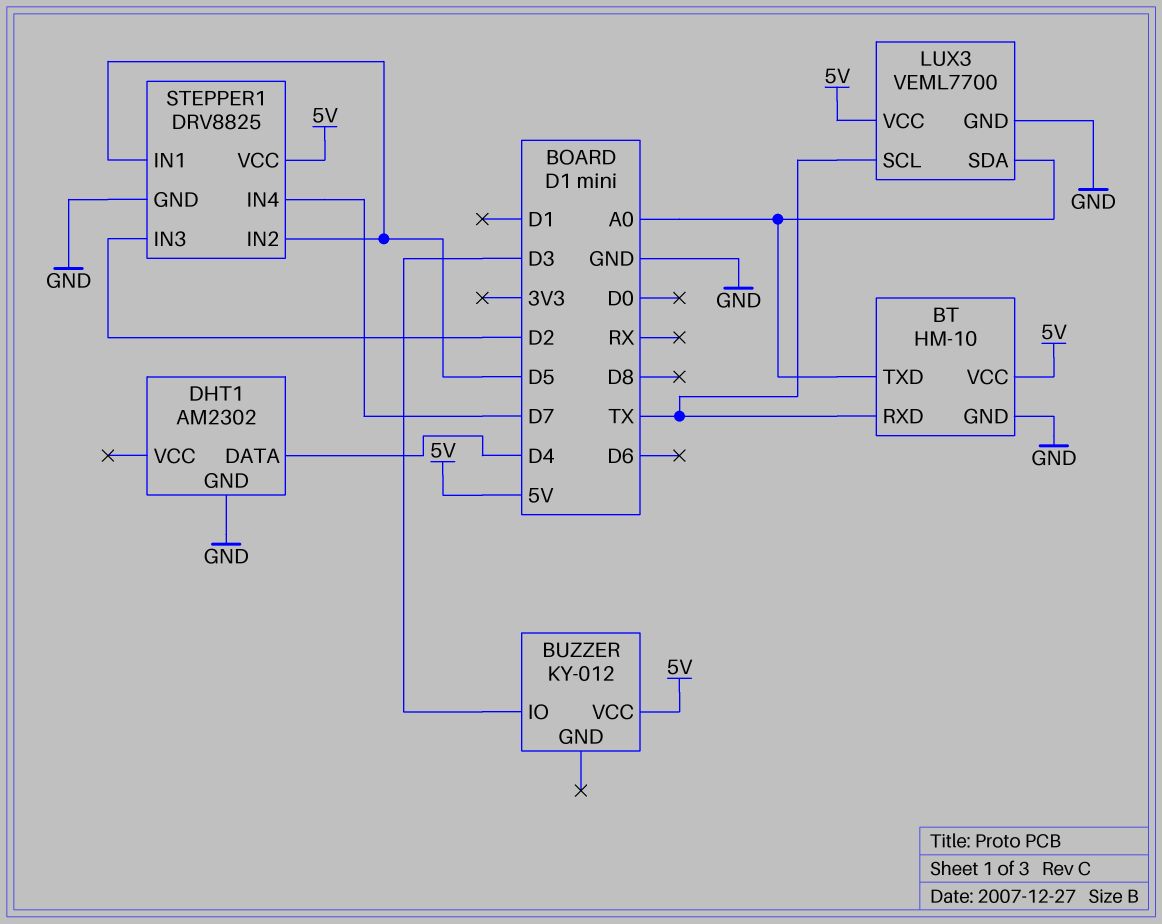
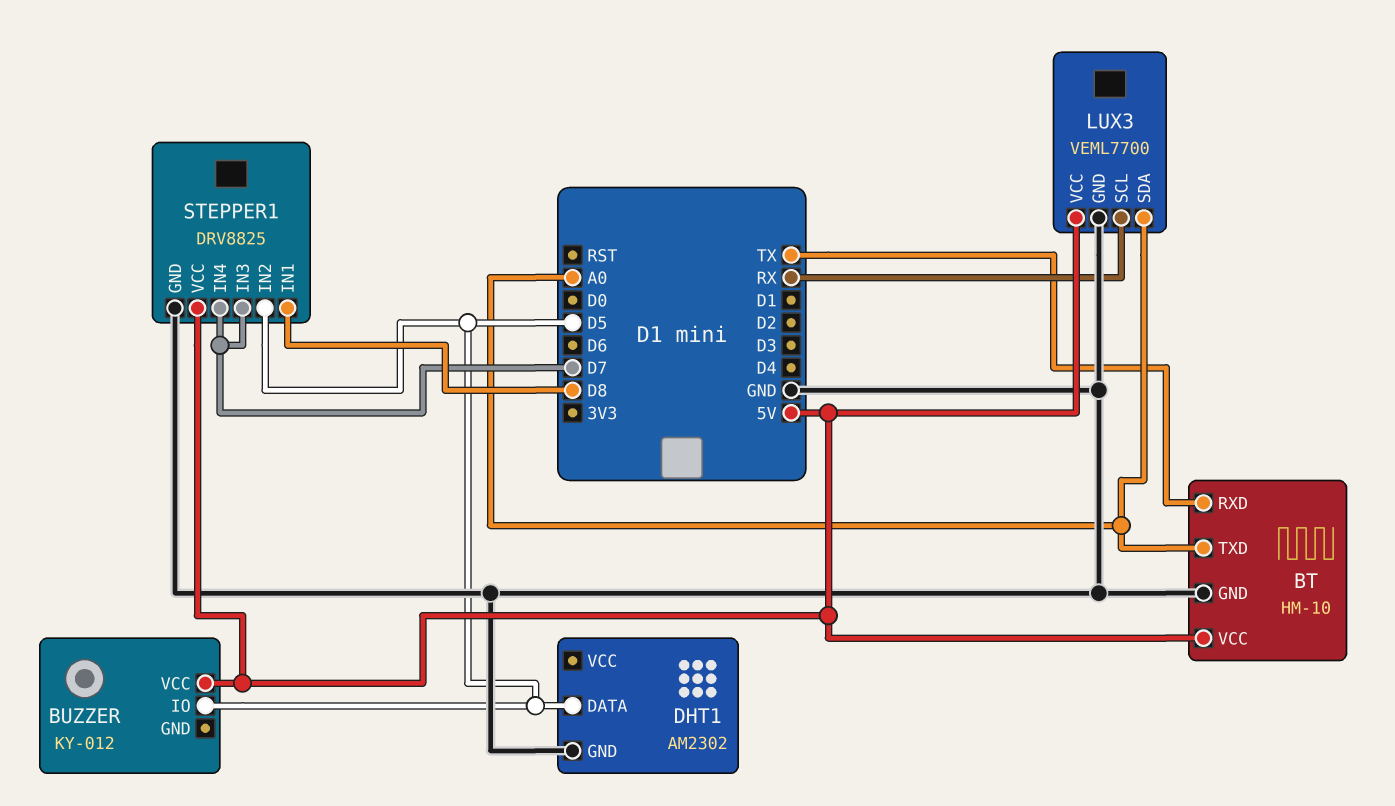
BUZZER pin IO: D3 -> D5
DHT1 pin DATA: D4 -> D5
LUX3 pin SCL: TX -> RX
STEPPER1 pin IN1: D5 -> D8
STEPPER1 pin IN3: D2 -> D7

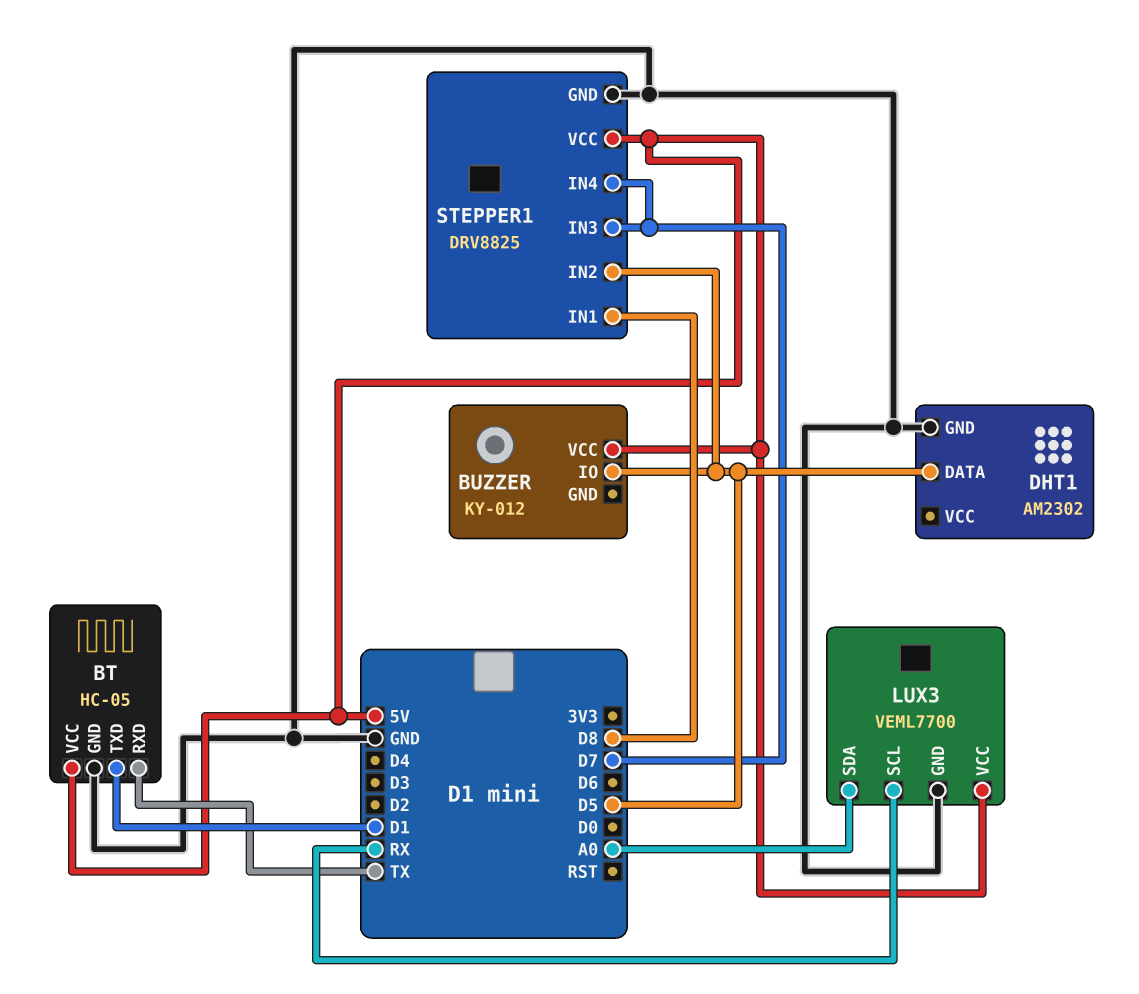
BT: HM-10 -> HC-05
BT pin TXD: A0 -> D1

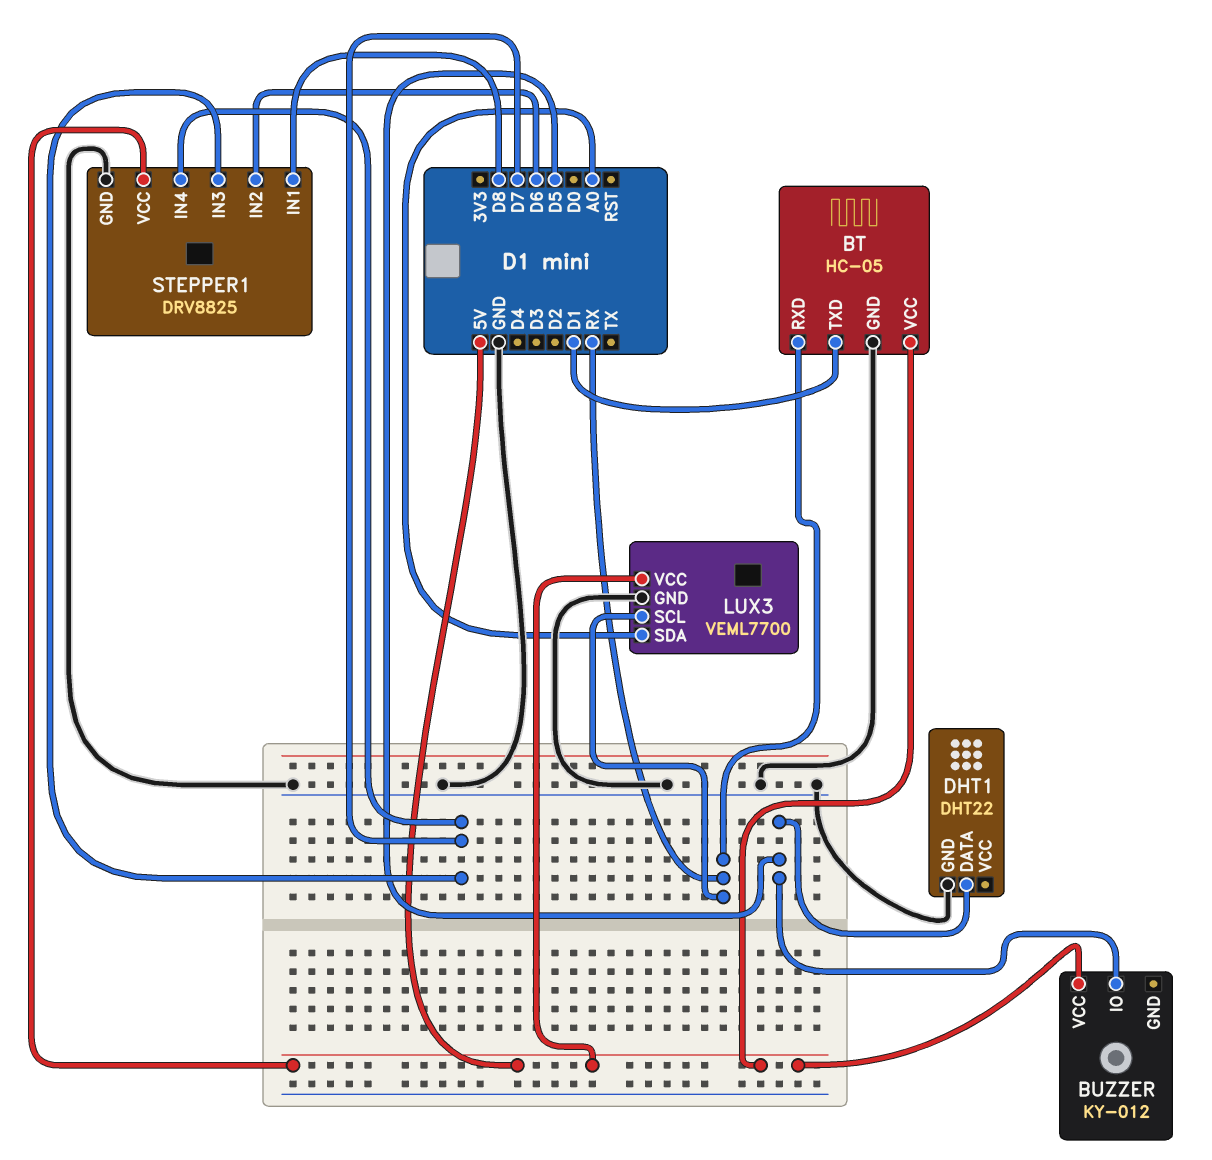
BT pin RXD: TX -> RX
DHT1: AM2302 -> DHT22
STEPPER1 pin IN2: D5 -> D6

